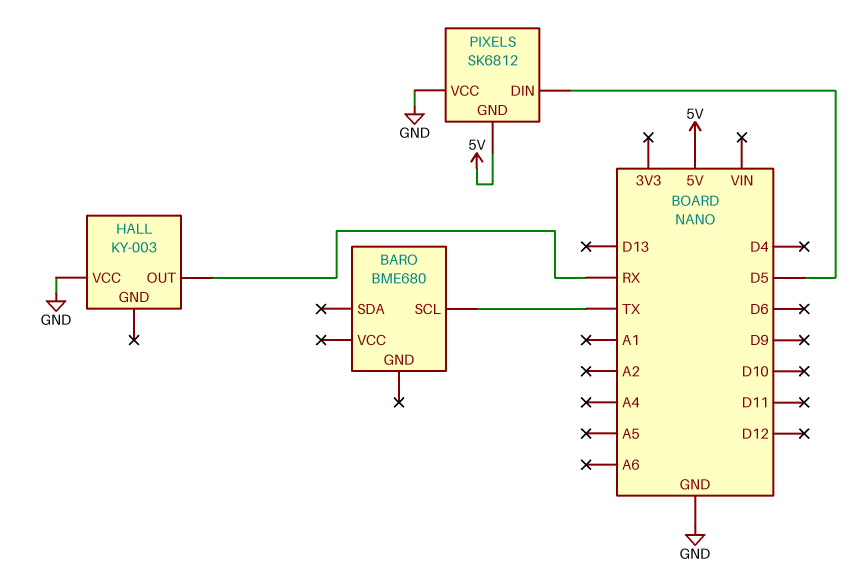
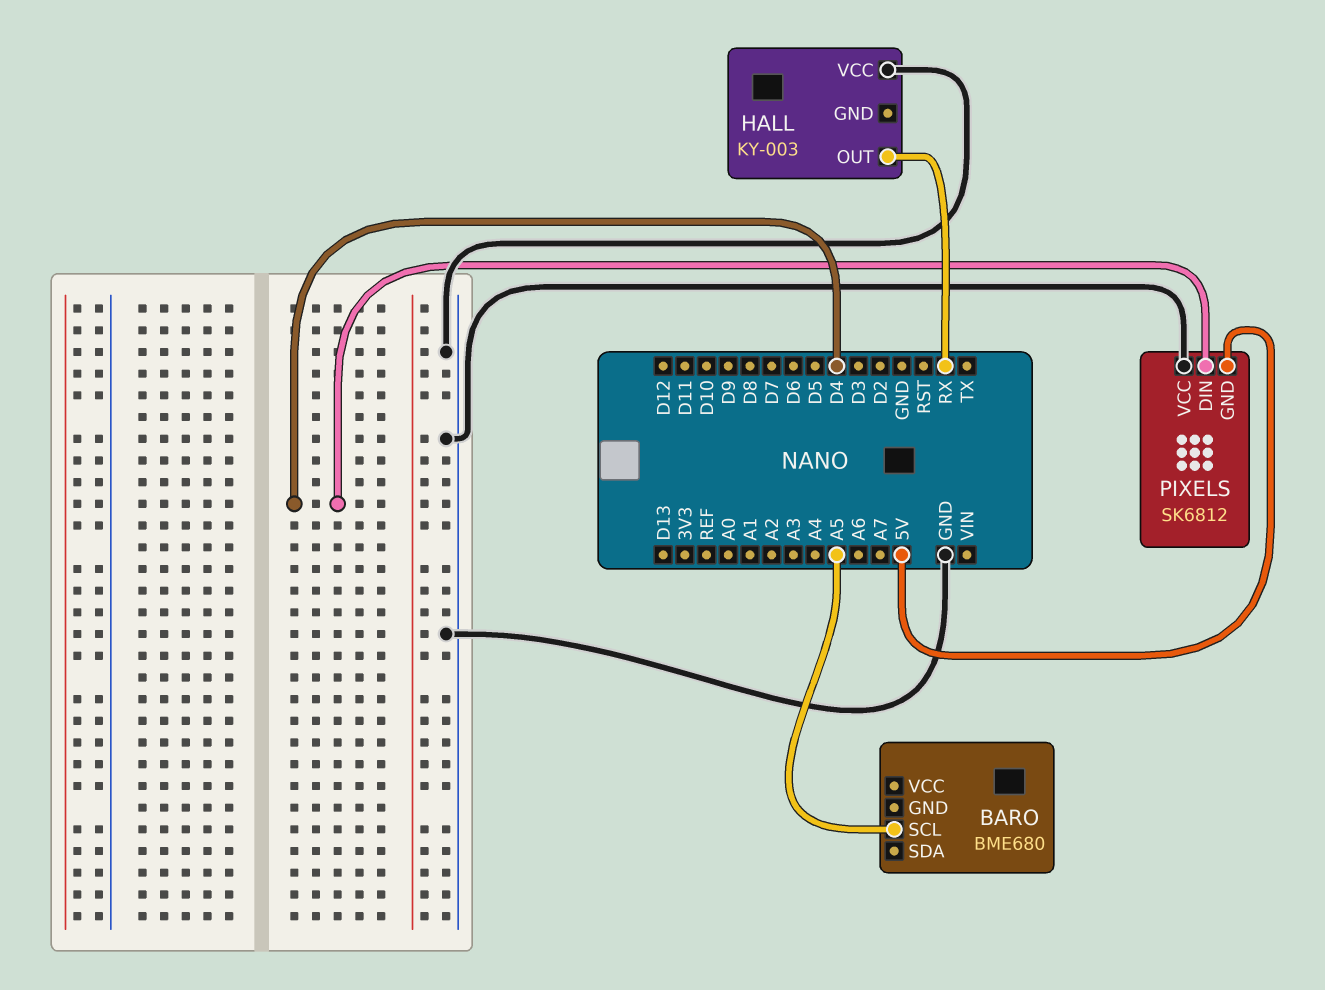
BARO pin SCL: TX -> A5
PIXELS pin DIN: D5 -> D4

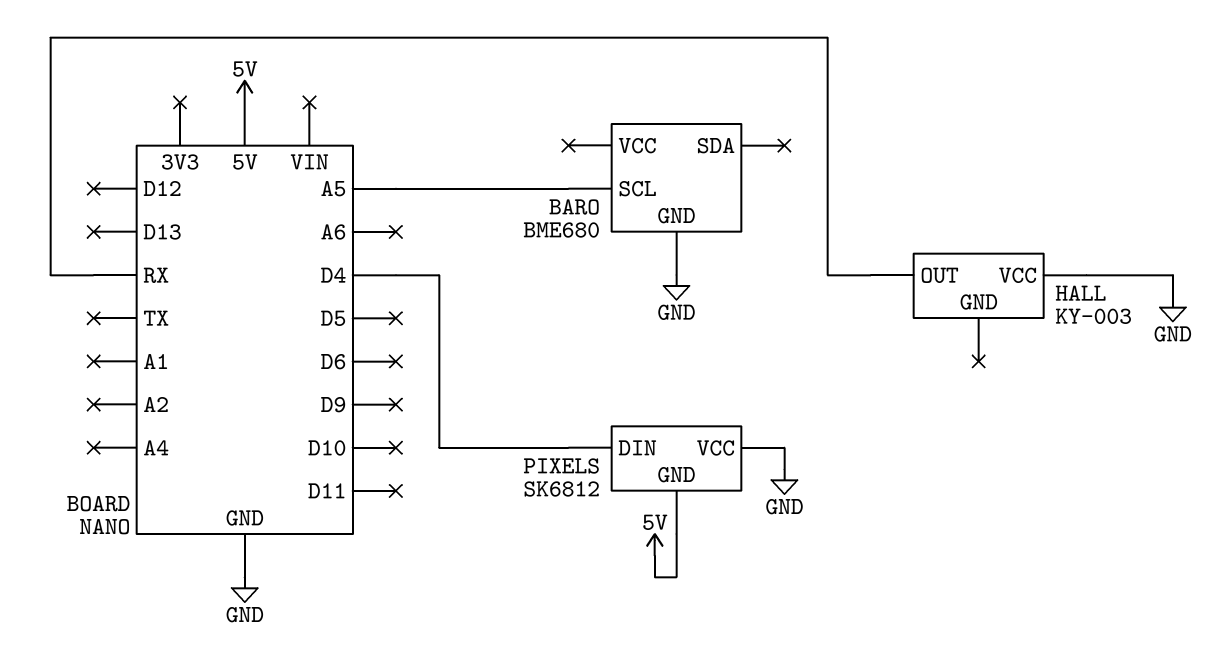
BARO pin GND: none -> GND

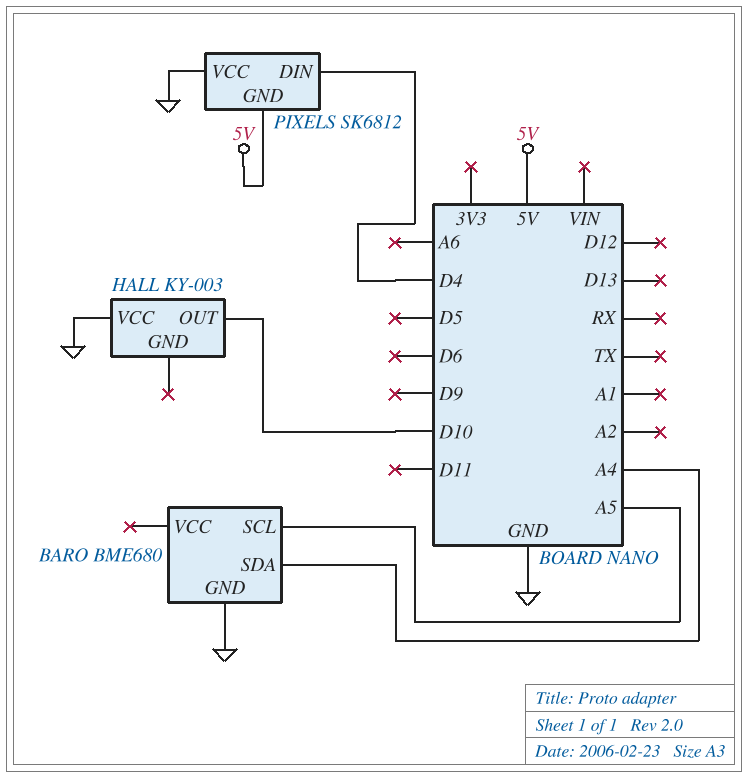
BARO pin SDA: none -> A4
HALL pin OUT: RX -> D10

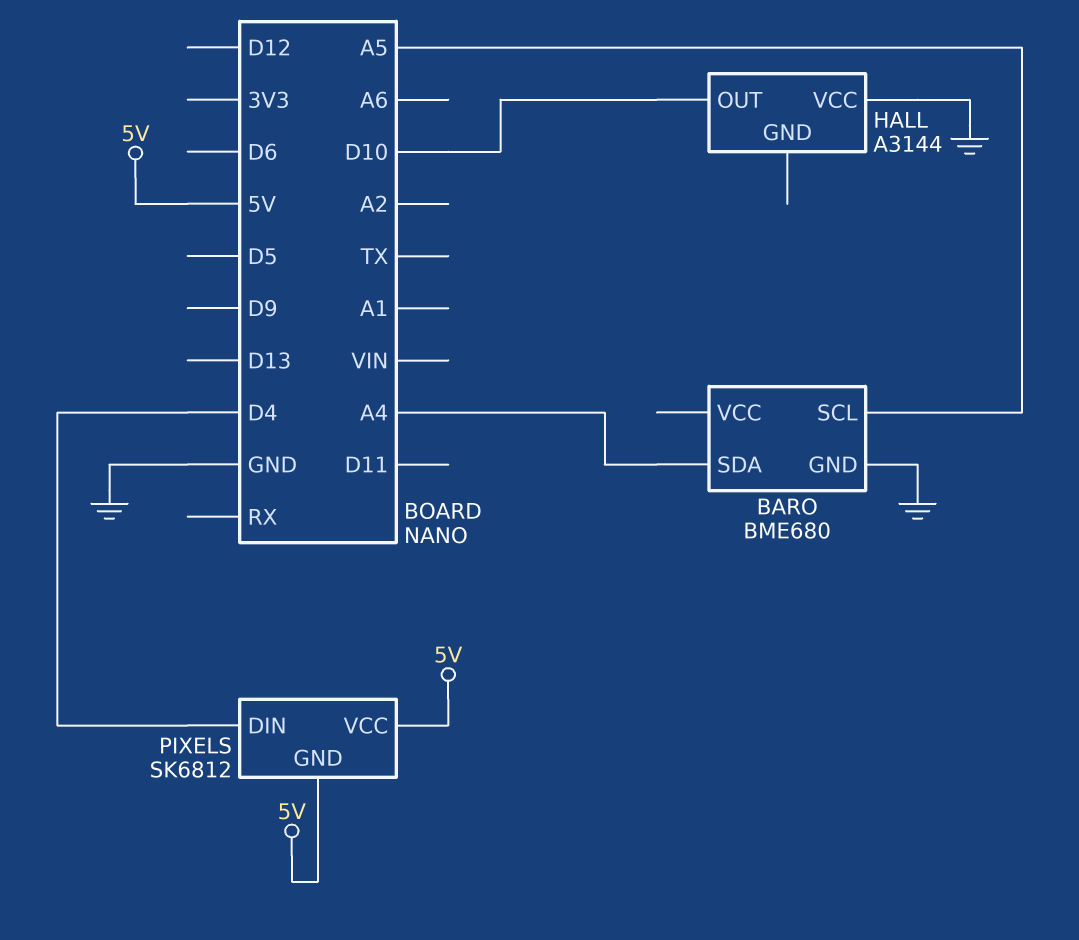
HALL: KY-003 -> A3144
PIXELS pin VCC: GND -> 5V

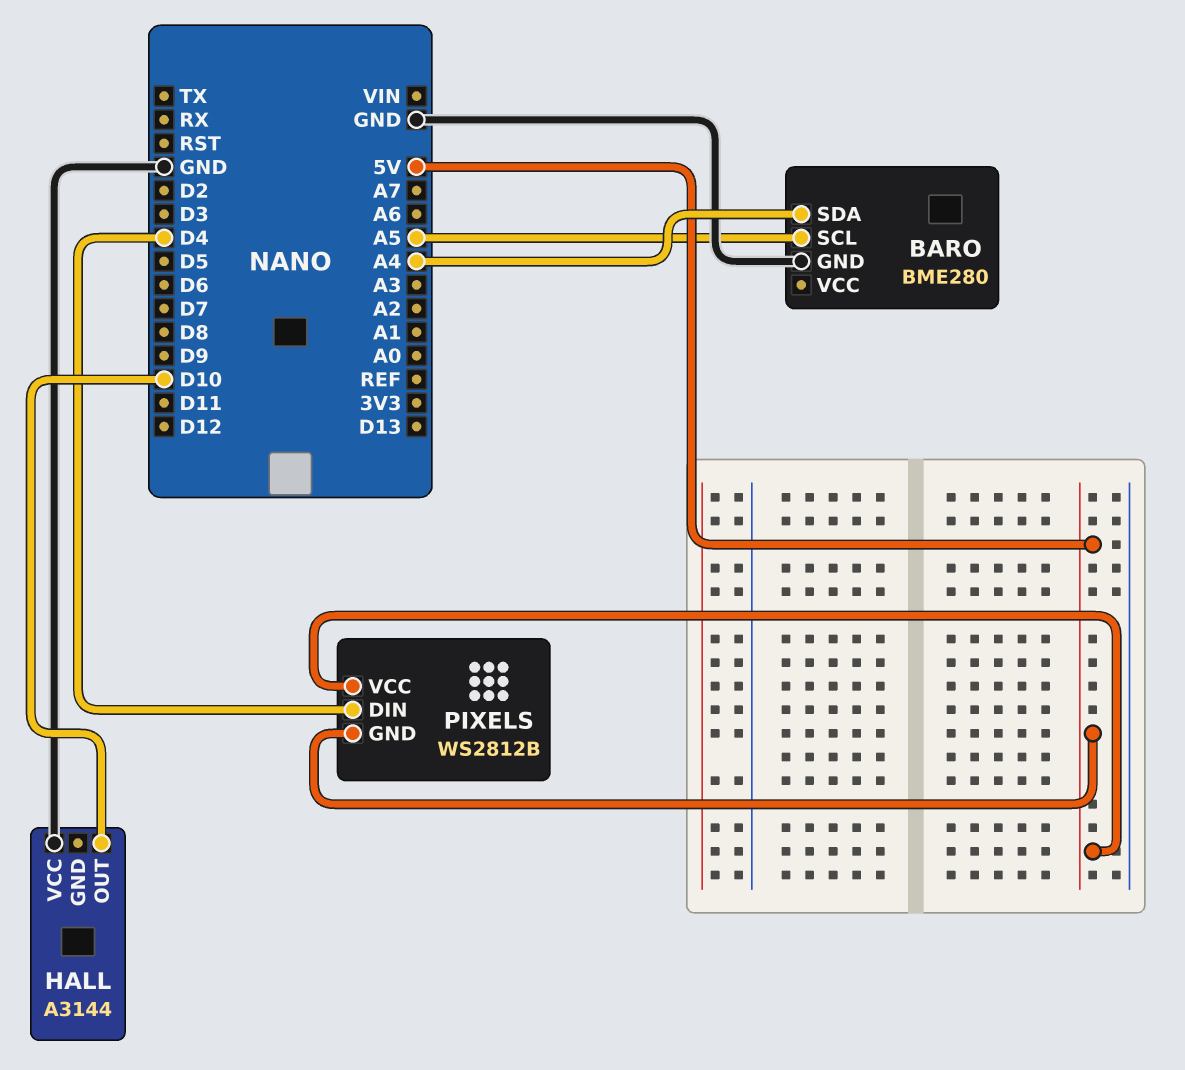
BARO: BME680 -> BME280
PIXELS: SK6812 -> WS2812B

